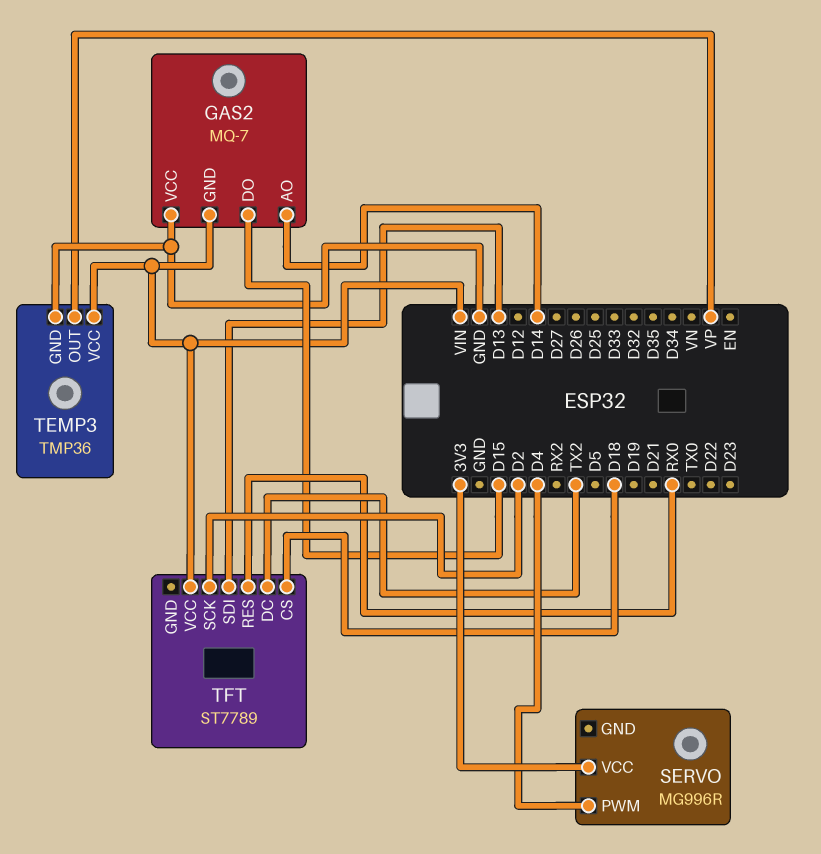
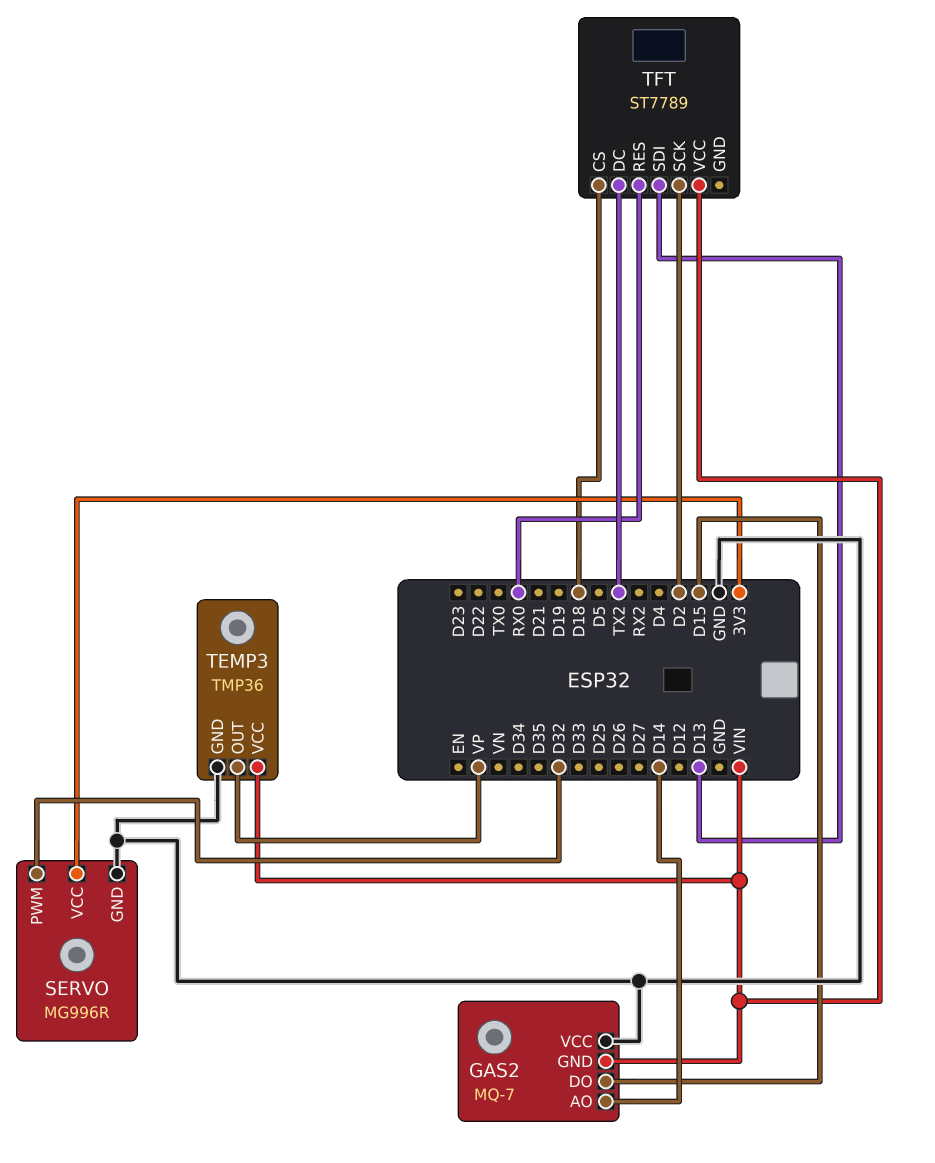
SERVO pin GND: none -> GND
SERVO pin PWM: D4 -> D32

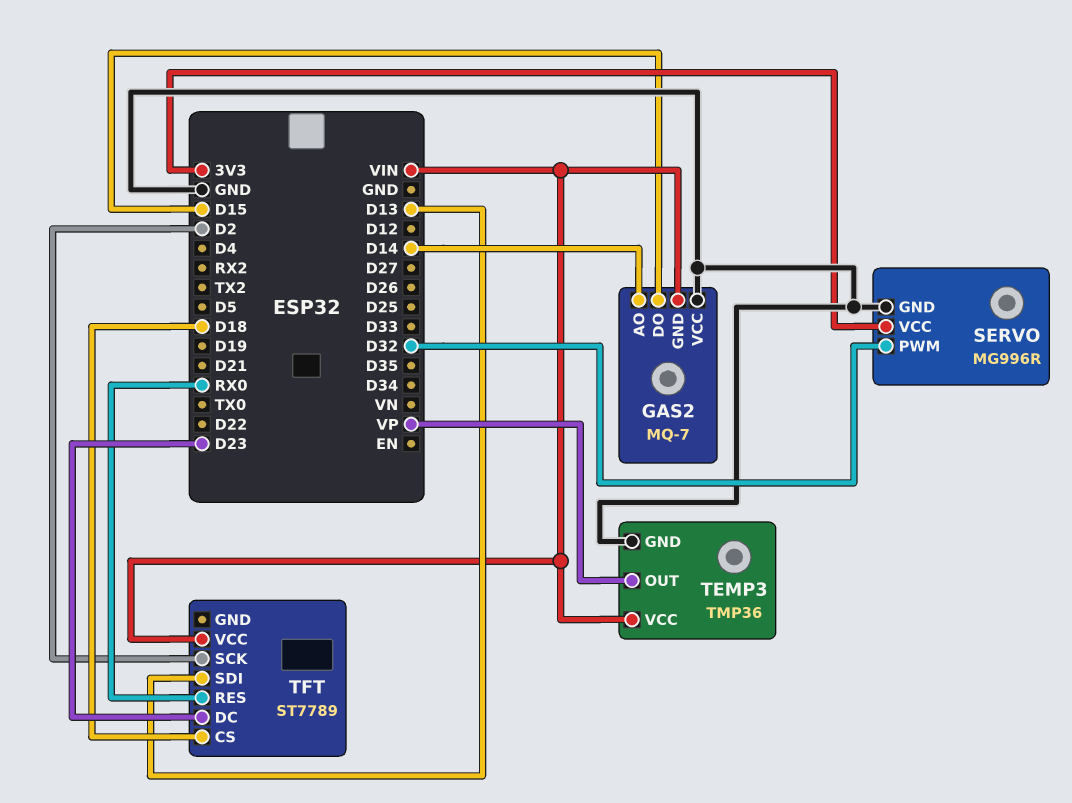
TFT pin DC: TX2 -> D23

